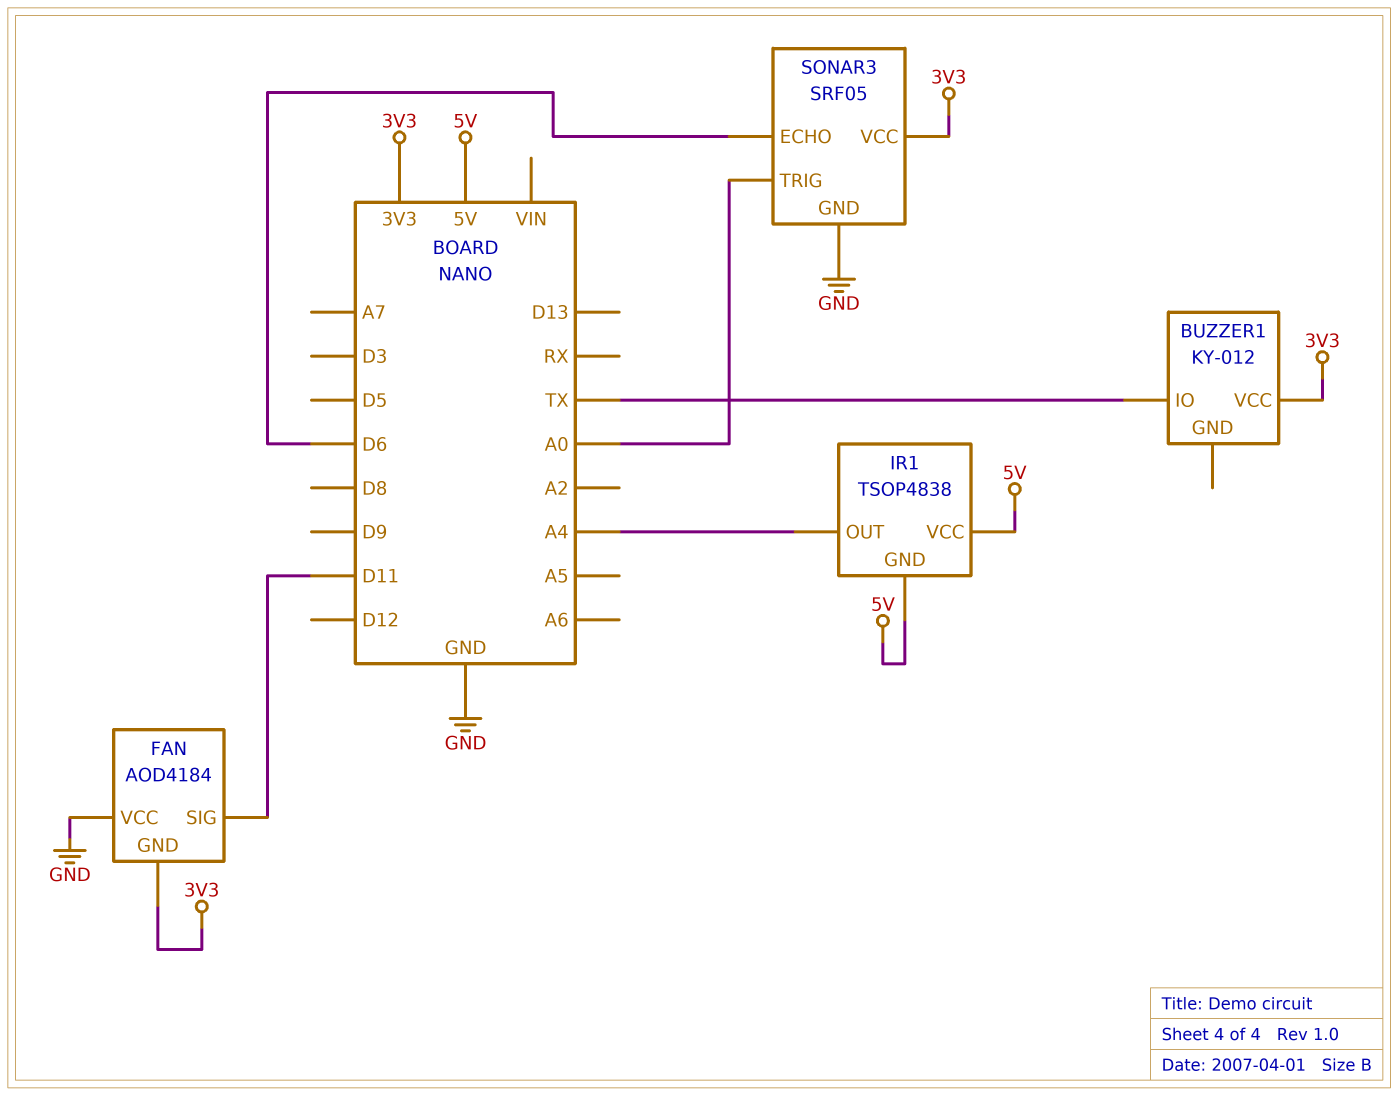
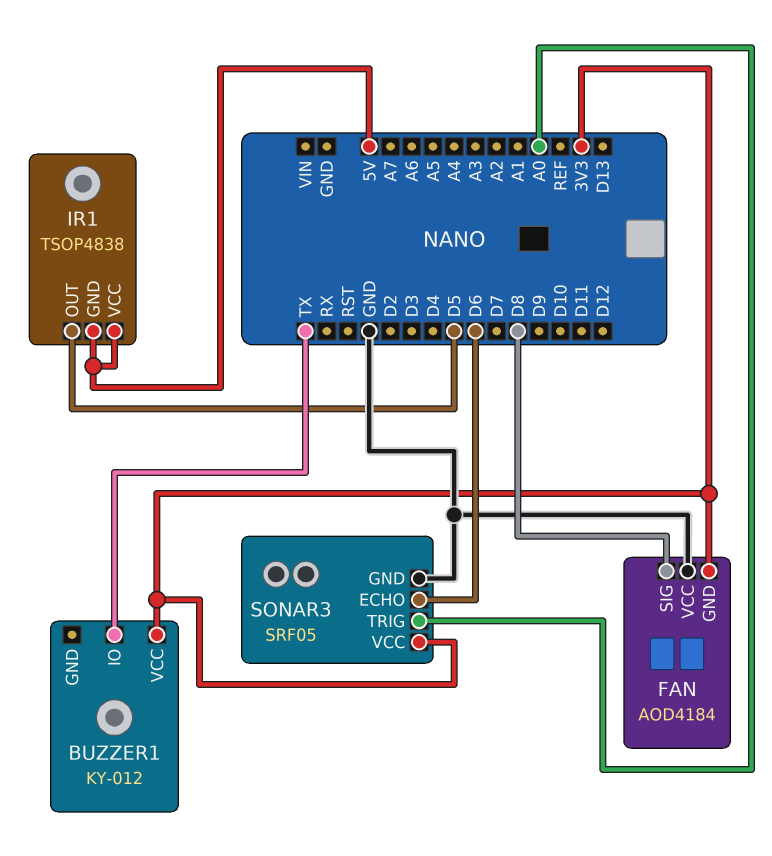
FAN pin SIG: D11 -> D8
IR1 pin OUT: A4 -> D5

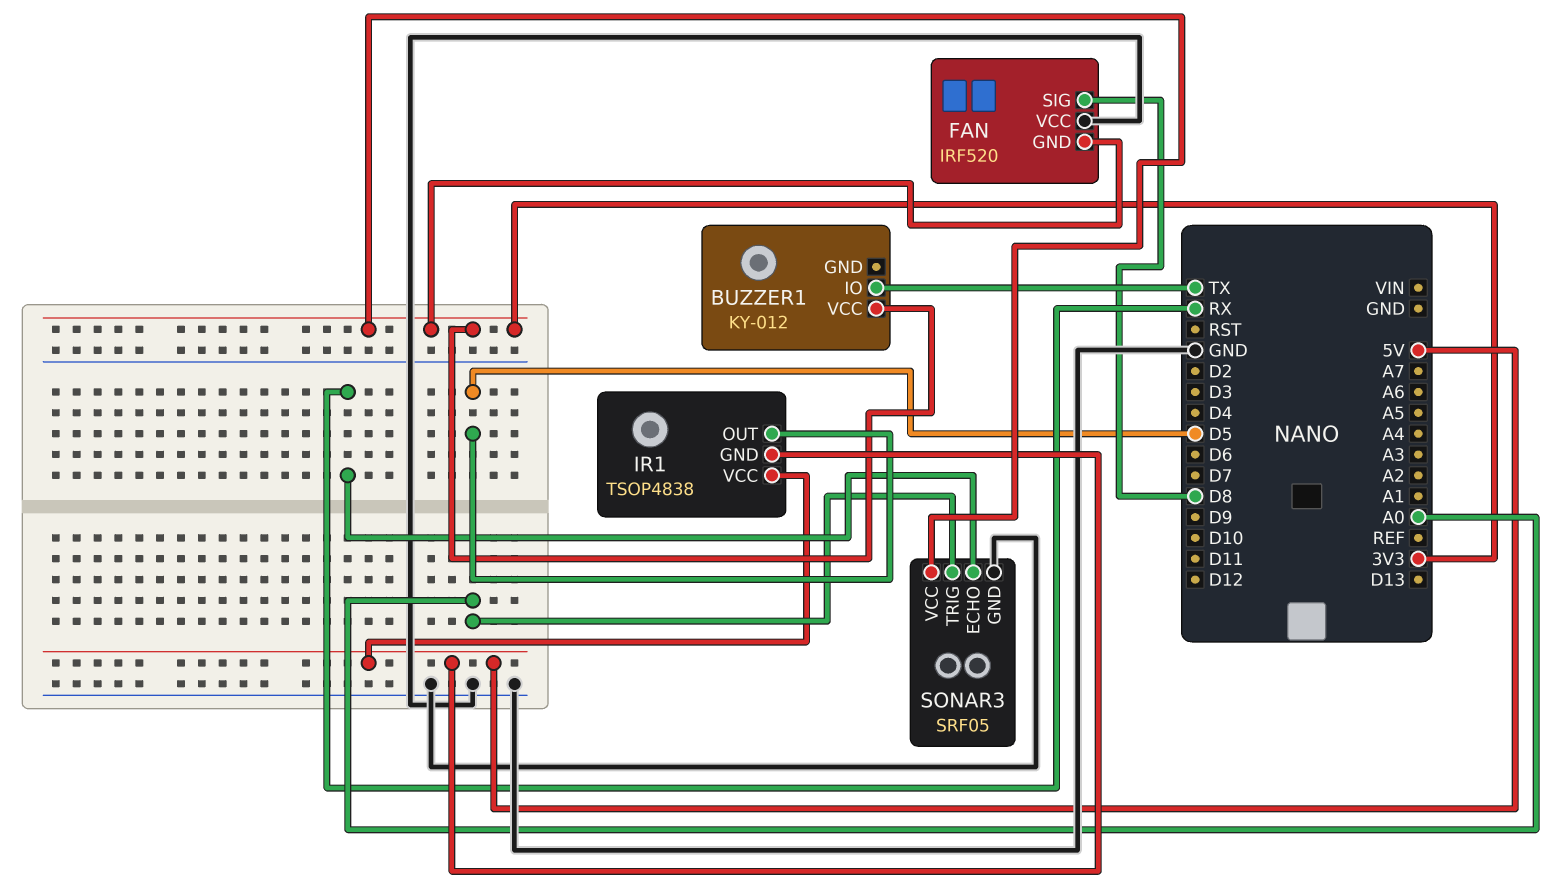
FAN: AOD4184 -> IRF520
SONAR3 pin ECHO: D6 -> RX

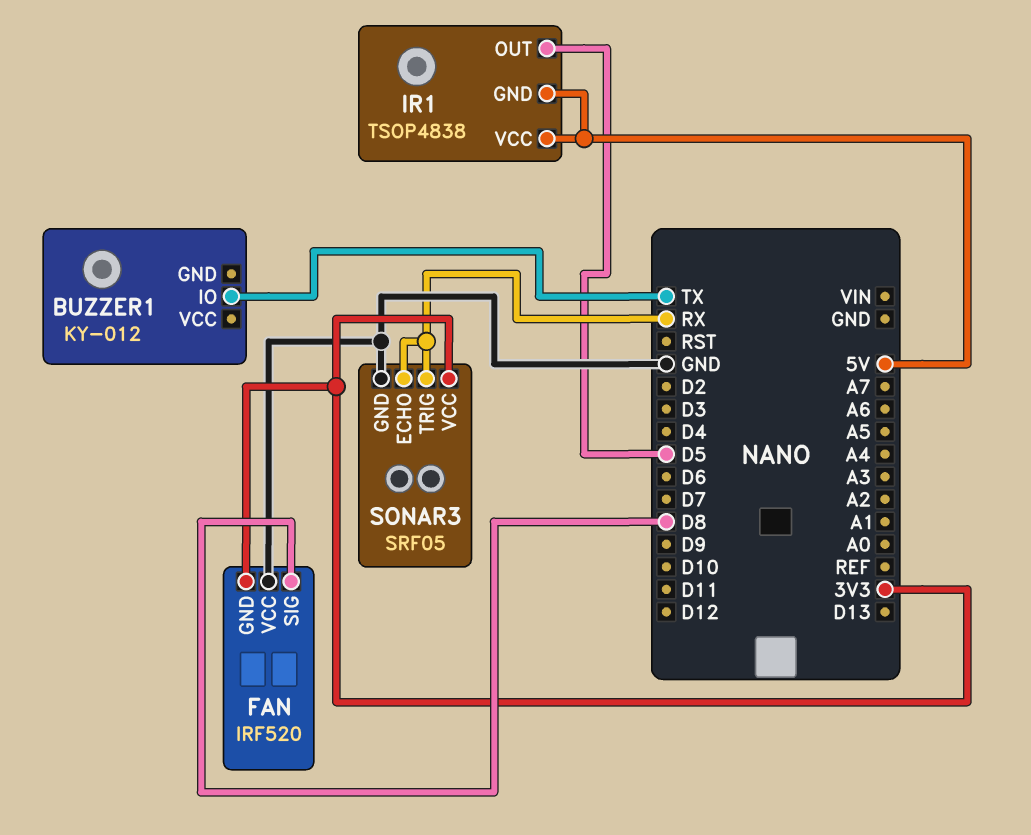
BUZZER1 pin VCC: 3V3 -> none
SONAR3 pin TRIG: A0 -> RX

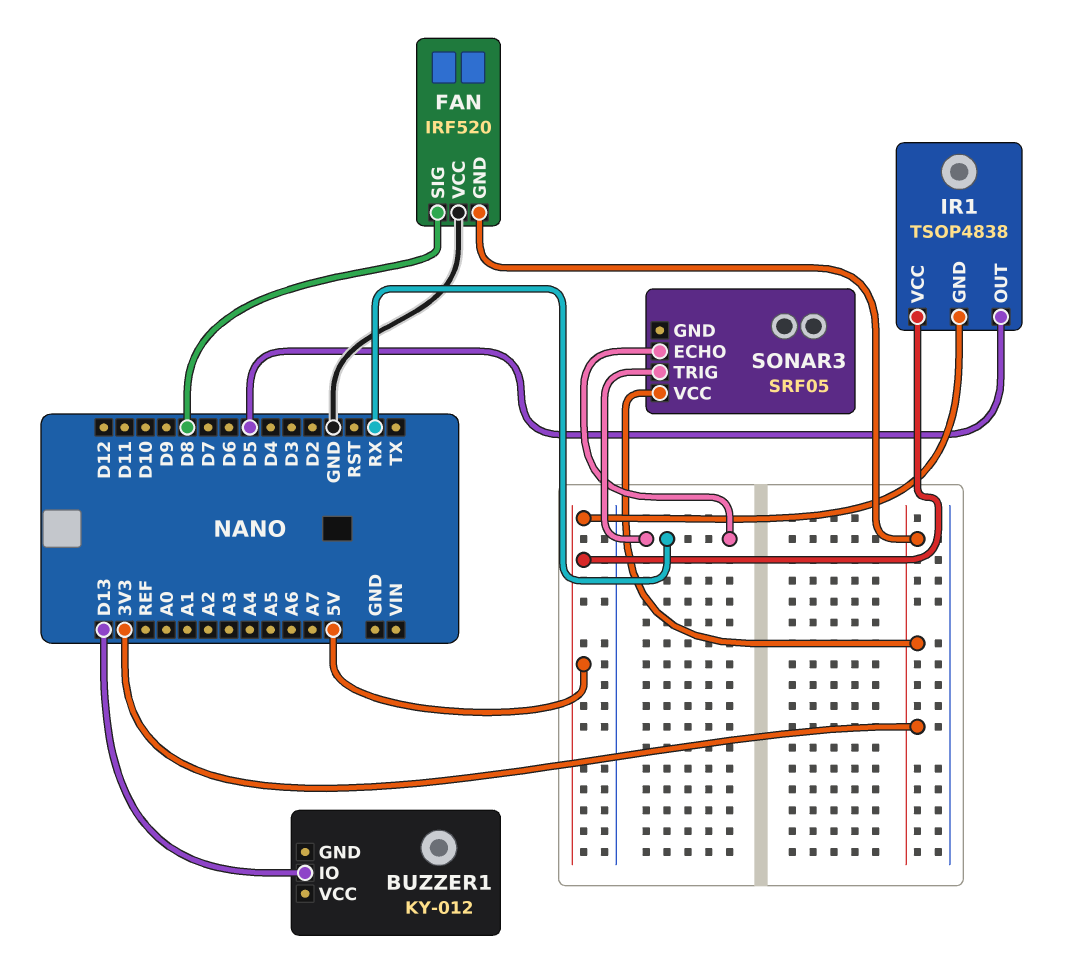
BUZZER1 pin IO: TX -> D13
SONAR3 pin GND: GND -> none

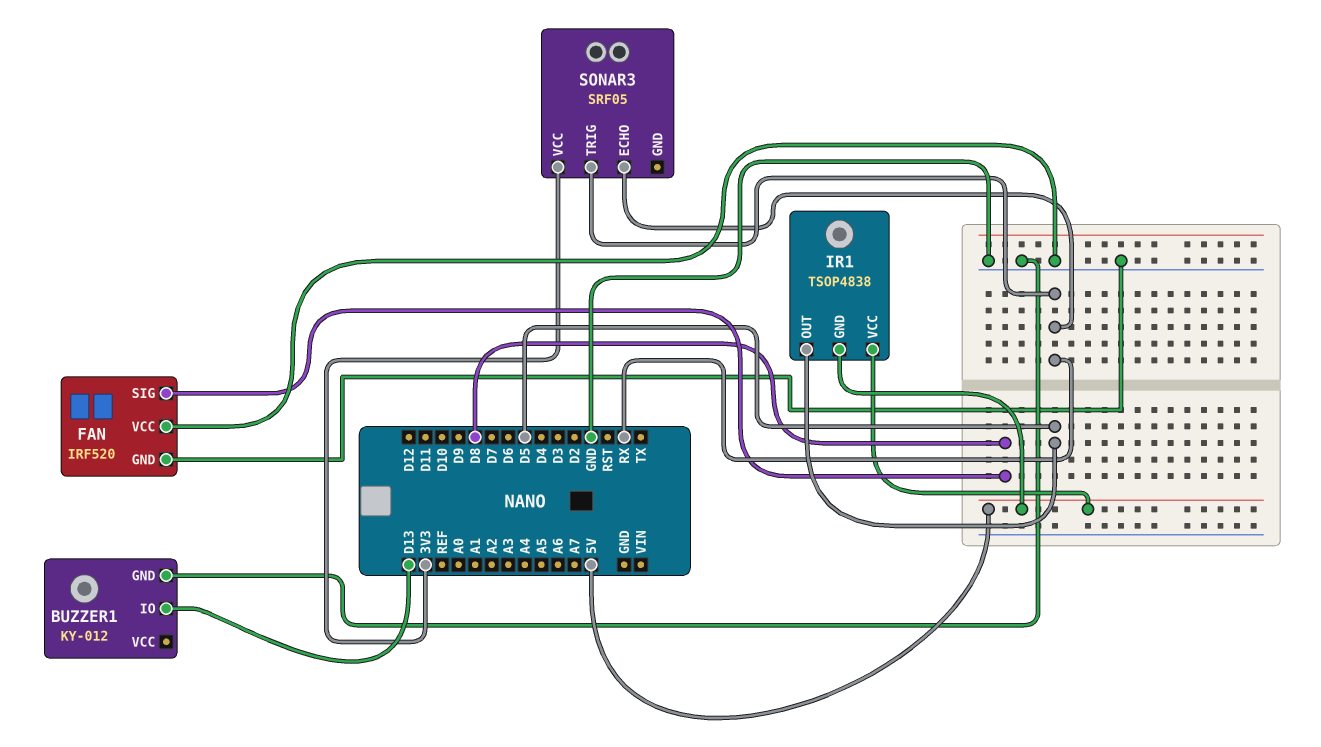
BUZZER1 pin GND: none -> GND
FAN pin GND: 3V3 -> GND

